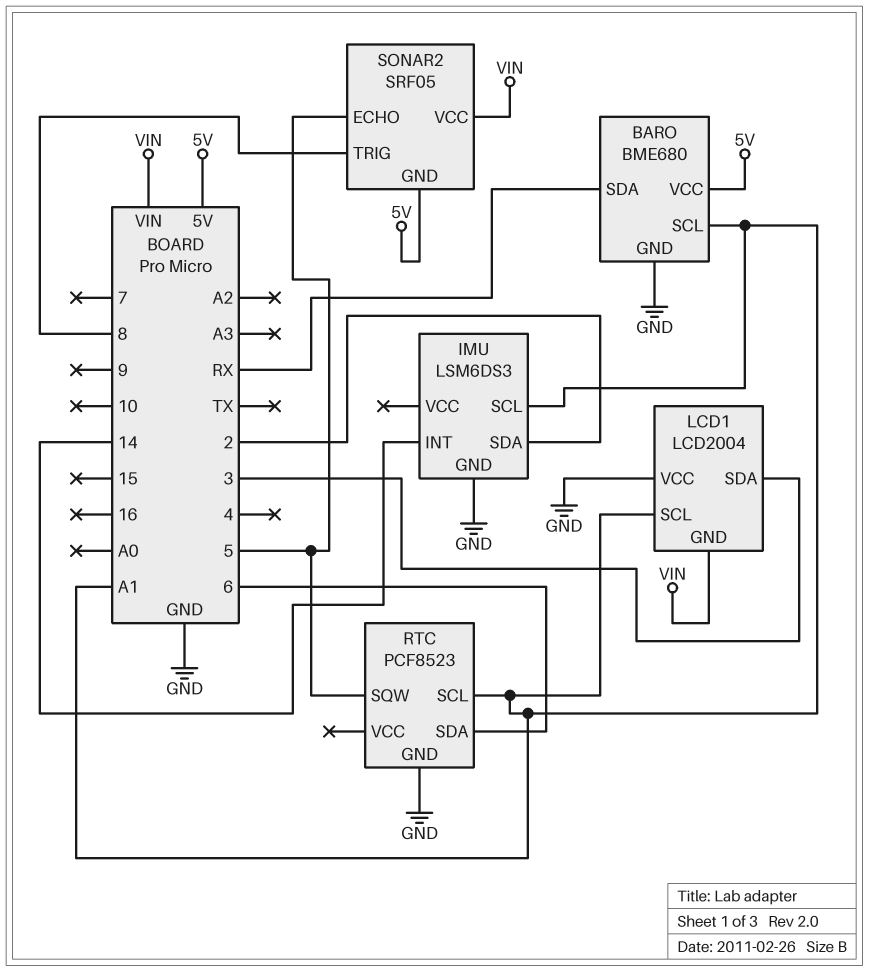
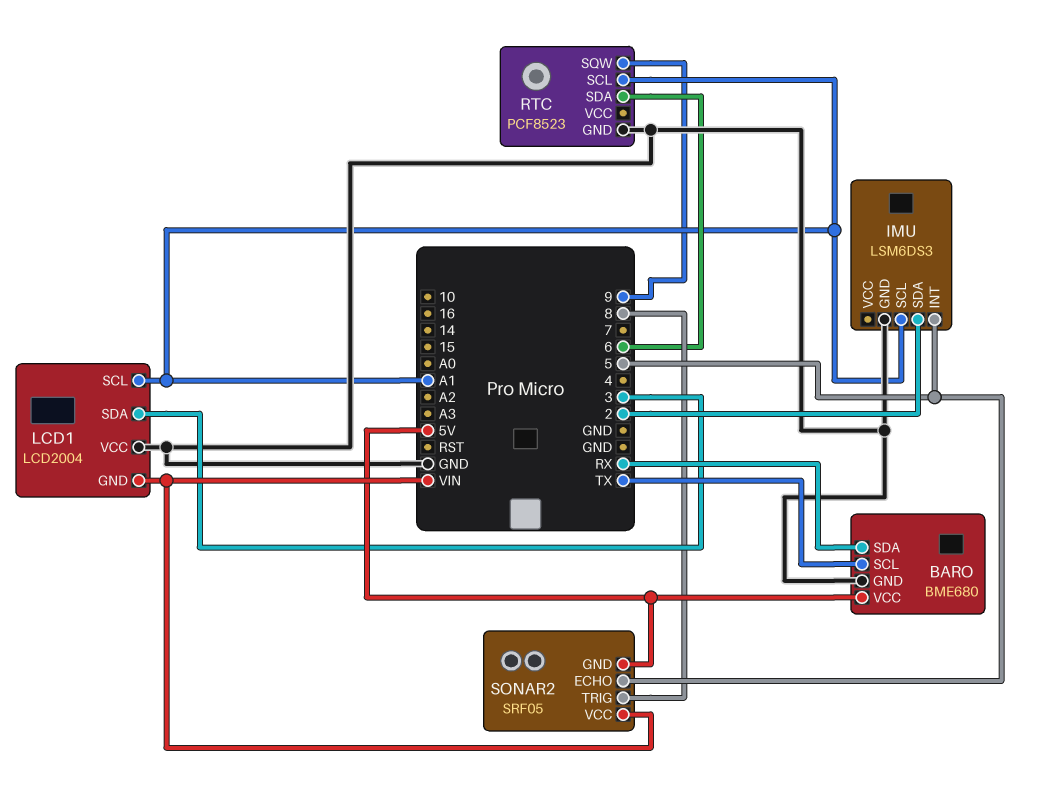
BARO pin SCL: A1 -> TX
IMU pin INT: 14 -> 5
RTC pin SQW: 5 -> 9

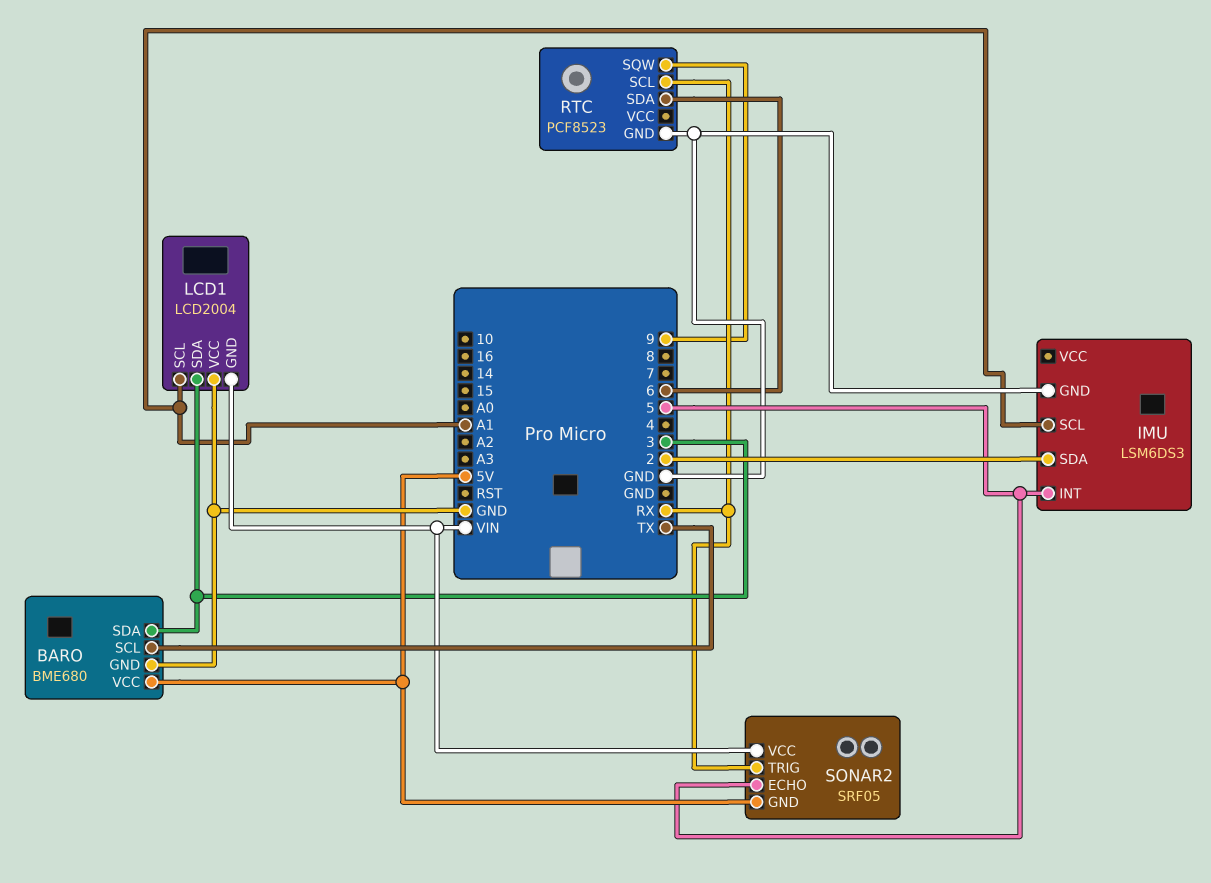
BARO pin SDA: RX -> 3
RTC pin SCL: A1 -> RX
SONAR2 pin TRIG: 8 -> RX

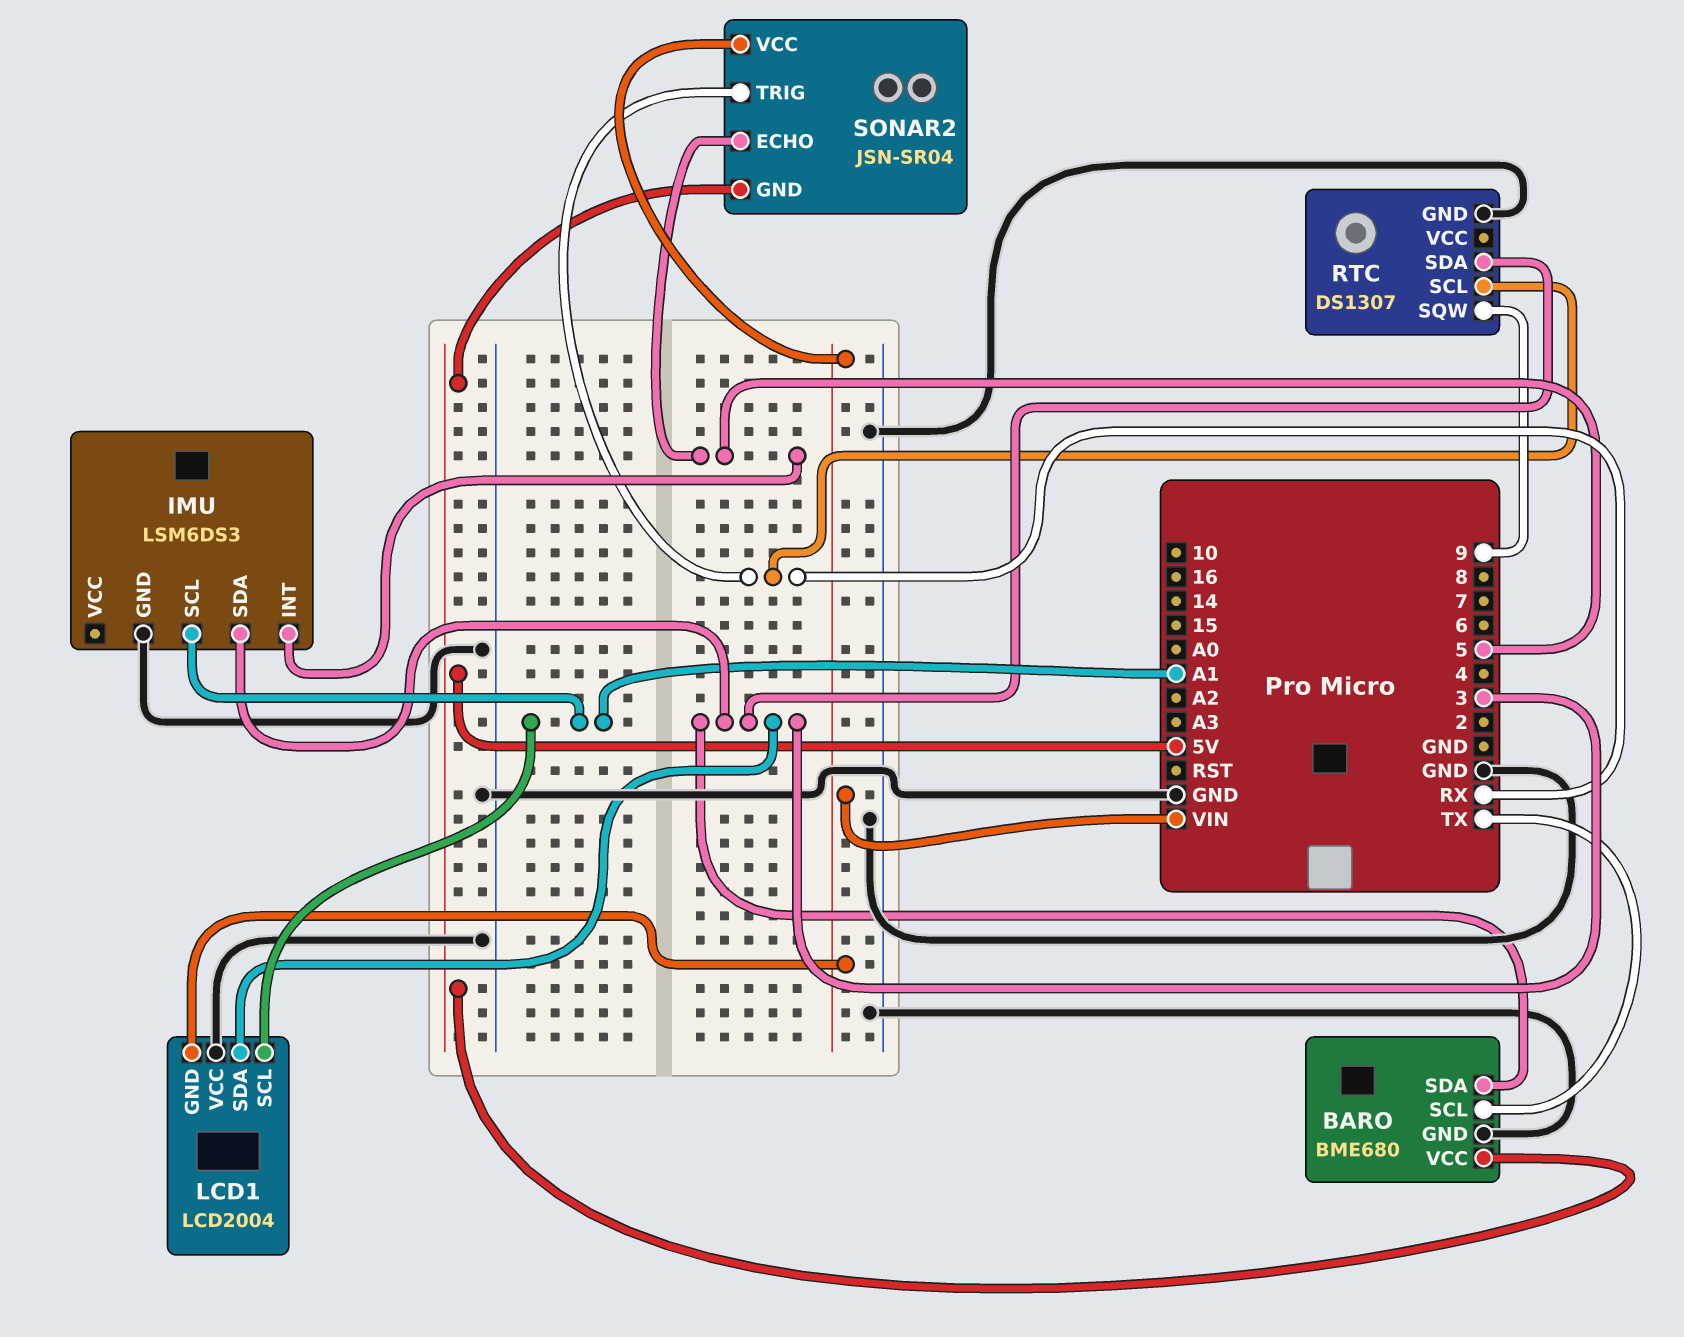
IMU pin SDA: 2 -> 3
RTC: PCF8523 -> DS1307
RTC pin SDA: 6 -> 3
SONAR2: SRF05 -> JSN-SR04

